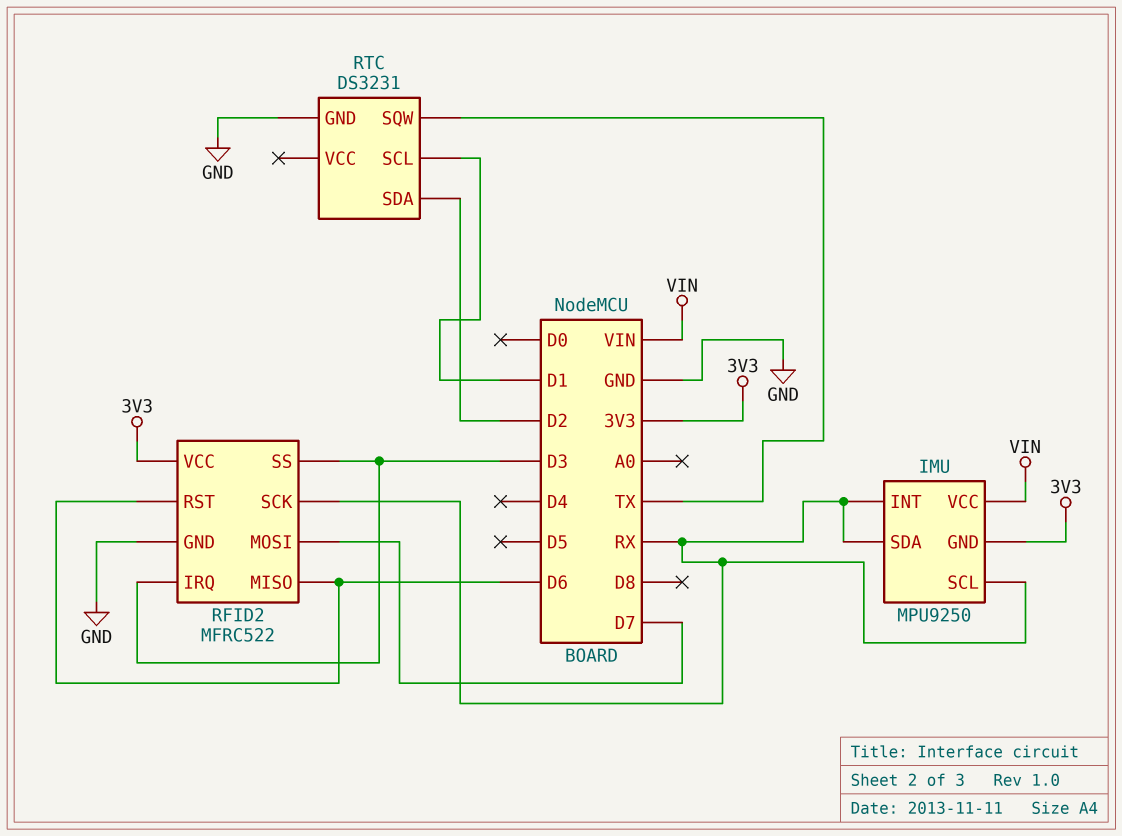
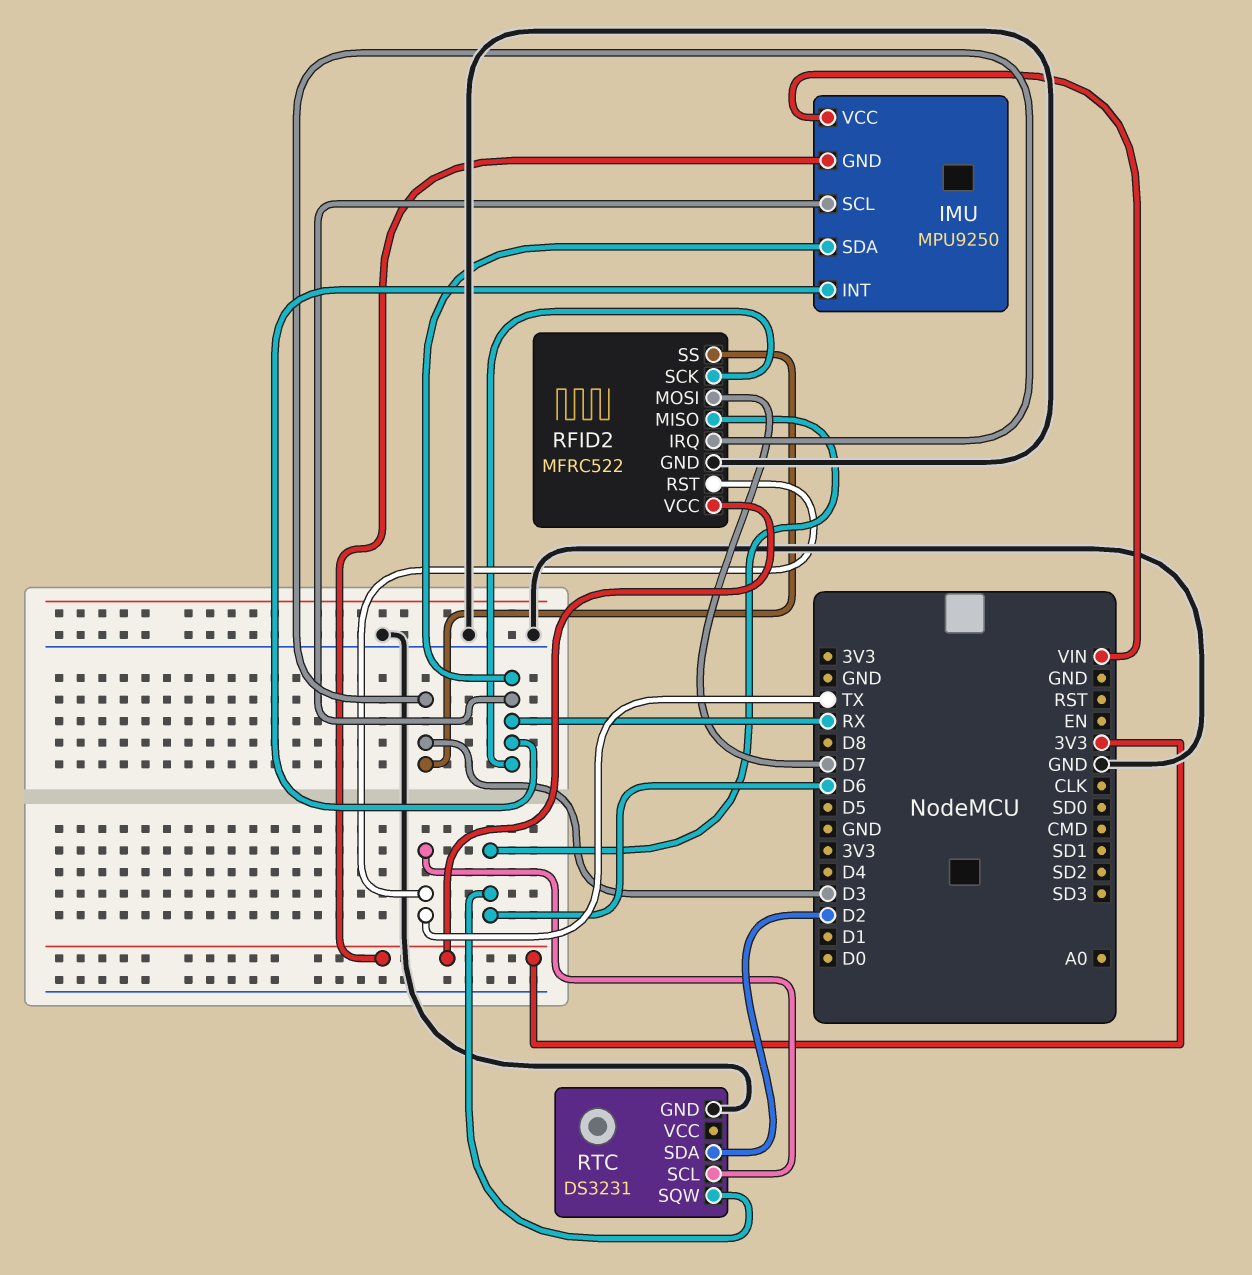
RFID2 pin RST: D6 -> TX
RTC pin SCL: D1 -> TX
RTC pin SQW: TX -> D6

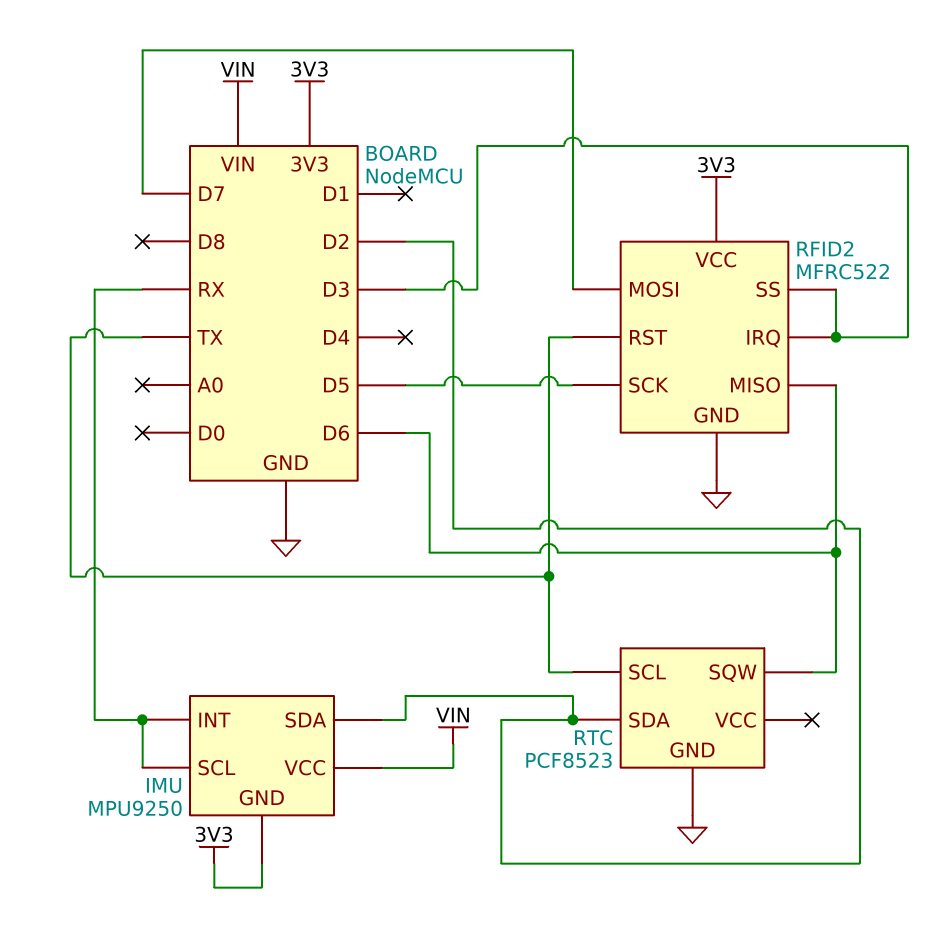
IMU pin SDA: RX -> D2
RFID2 pin SCK: RX -> D5
RTC: DS3231 -> PCF8523

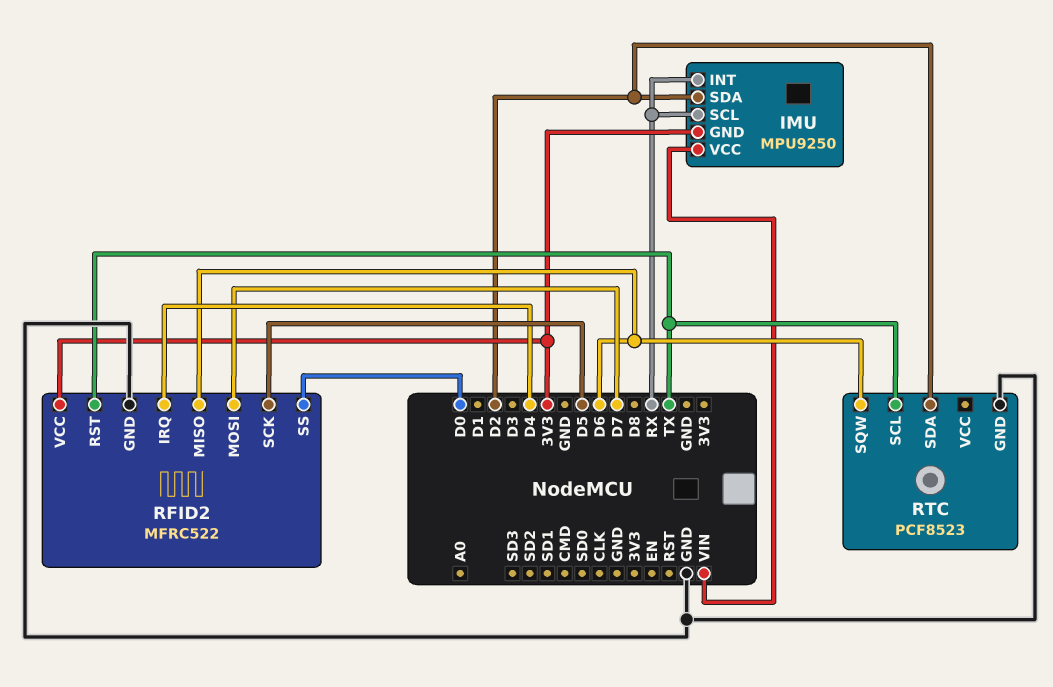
RFID2 pin IRQ: D3 -> D4
RFID2 pin SS: D3 -> D0

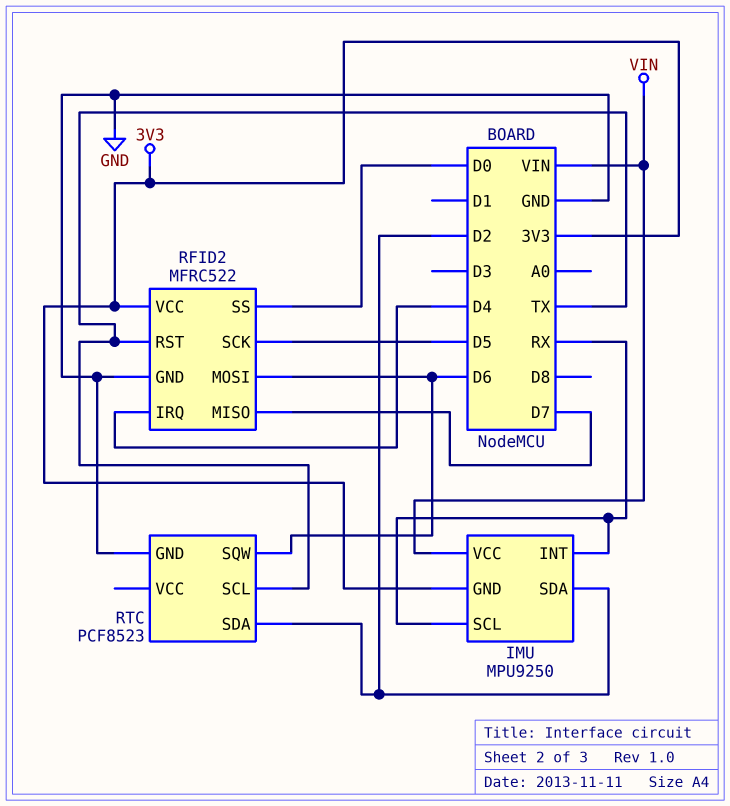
RFID2 pin MISO: D6 -> D7
RFID2 pin MOSI: D7 -> D6

